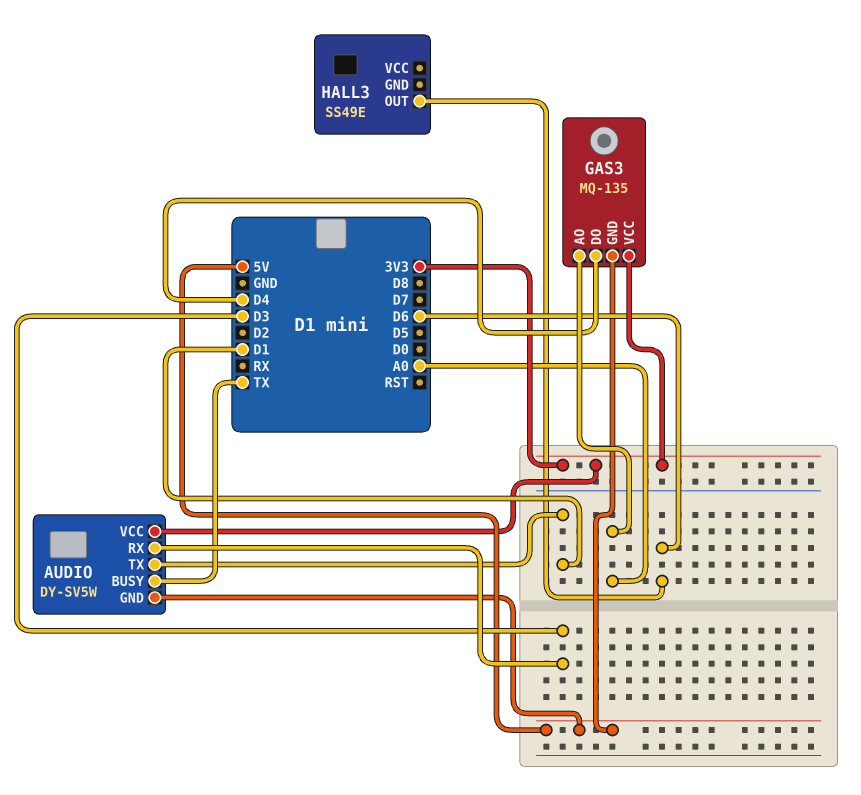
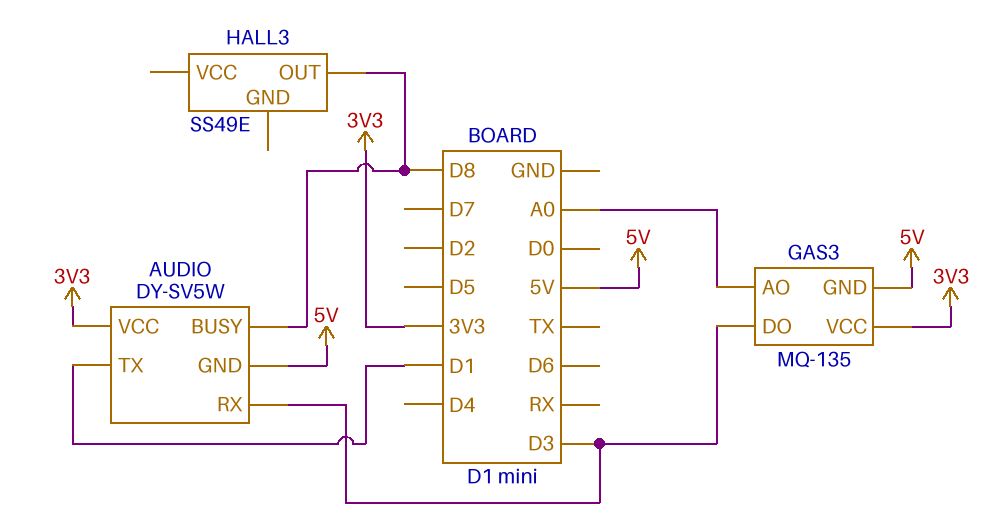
AUDIO pin BUSY: TX -> D8
GAS3 pin DO: D4 -> D3
HALL3 pin OUT: D6 -> D8

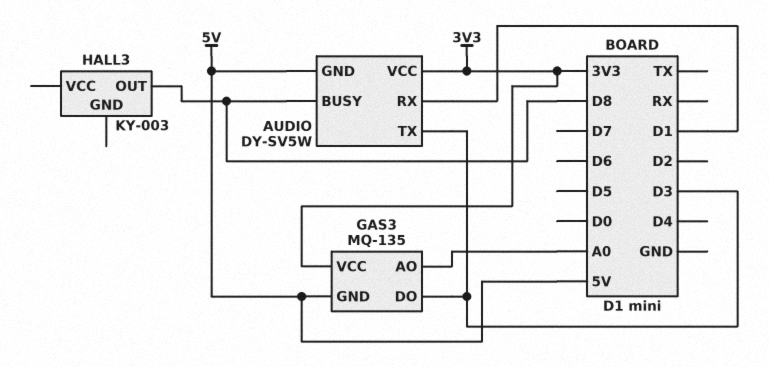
AUDIO pin RX: D3 -> D1
AUDIO pin TX: D1 -> D3
HALL3: SS49E -> KY-003

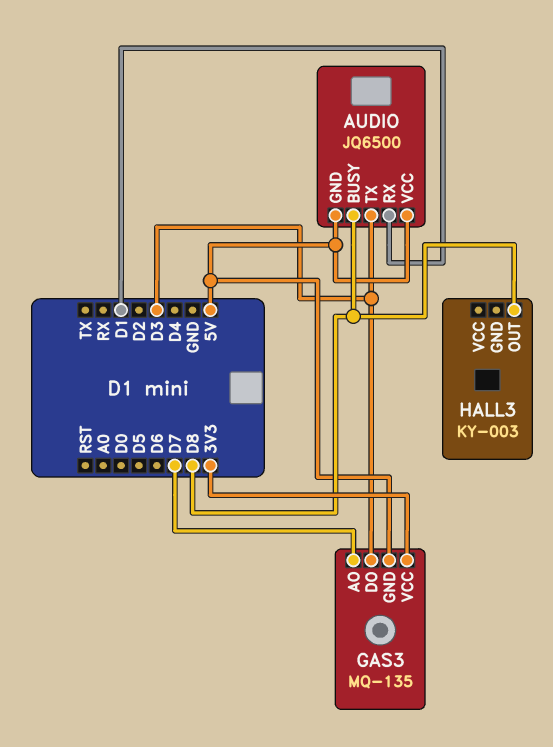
AUDIO: DY-SV5W -> JQ6500
AUDIO pin VCC: 3V3 -> 5V
GAS3 pin AO: A0 -> D7

